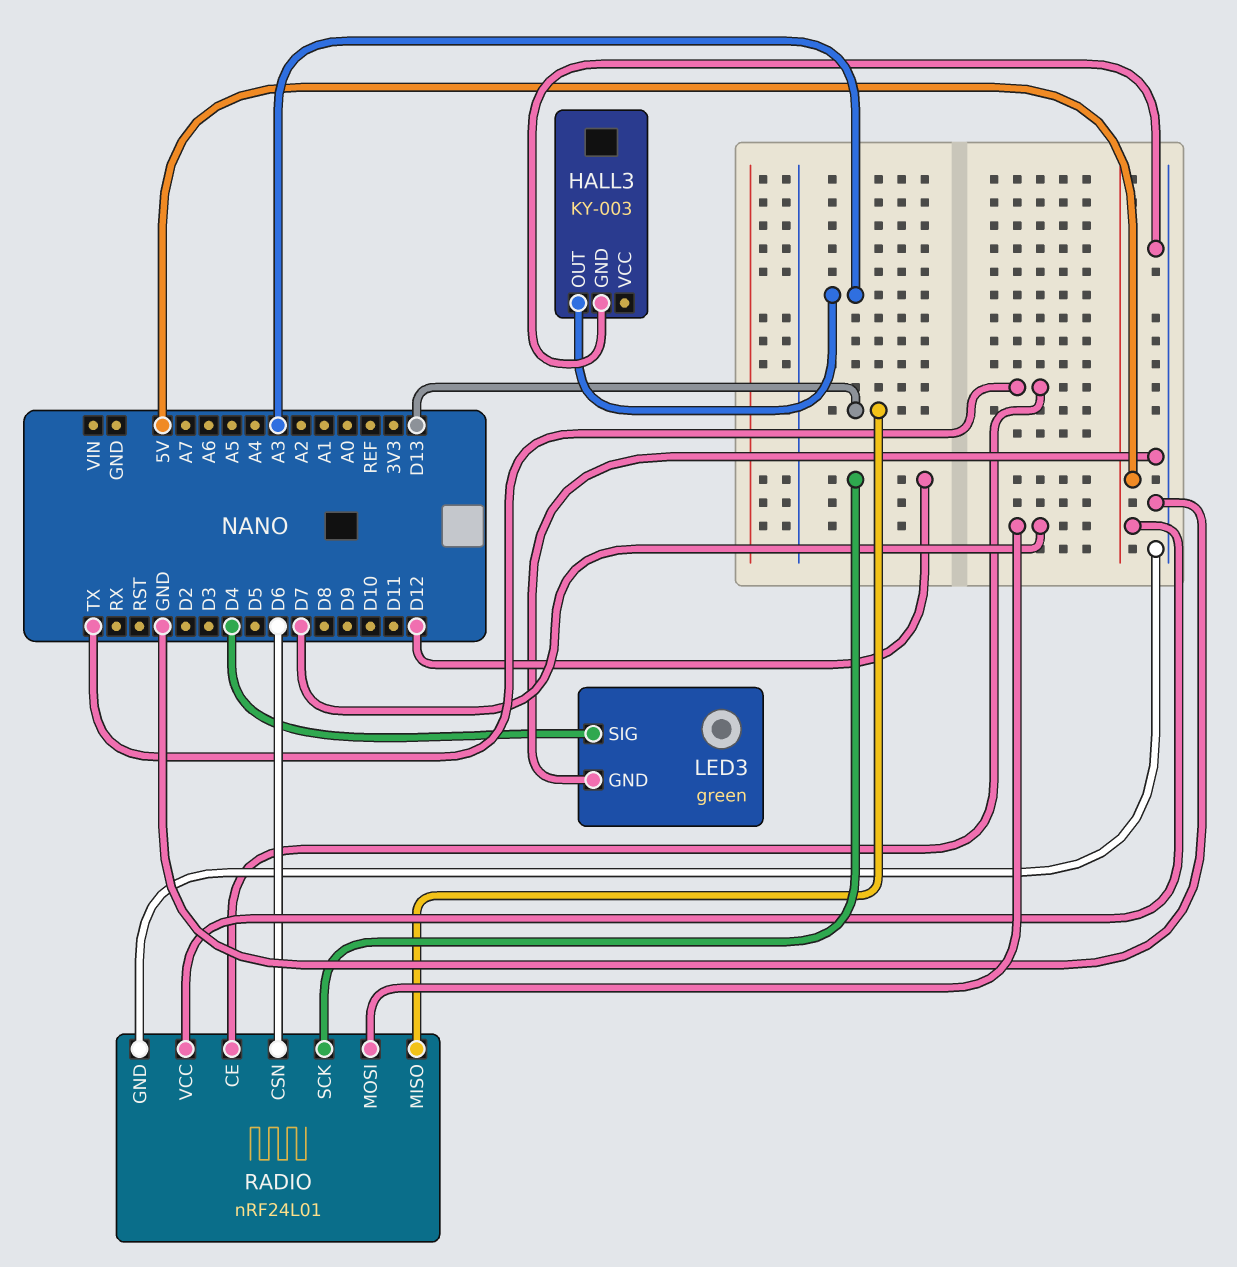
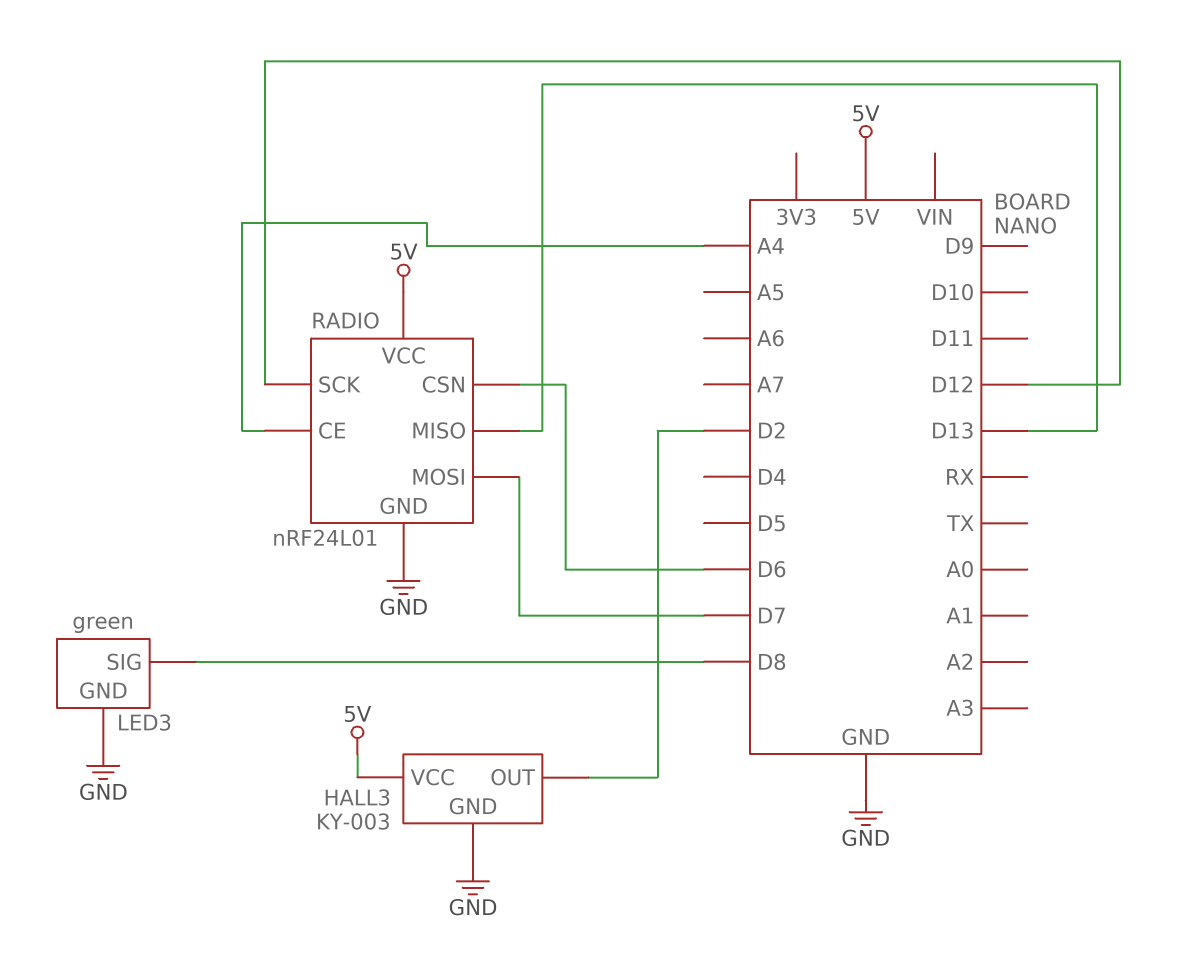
HALL3 pin OUT: A3 -> D2
HALL3 pin VCC: none -> 5V
LED3 pin SIG: D4 -> D8
RADIO pin CE: TX -> A4

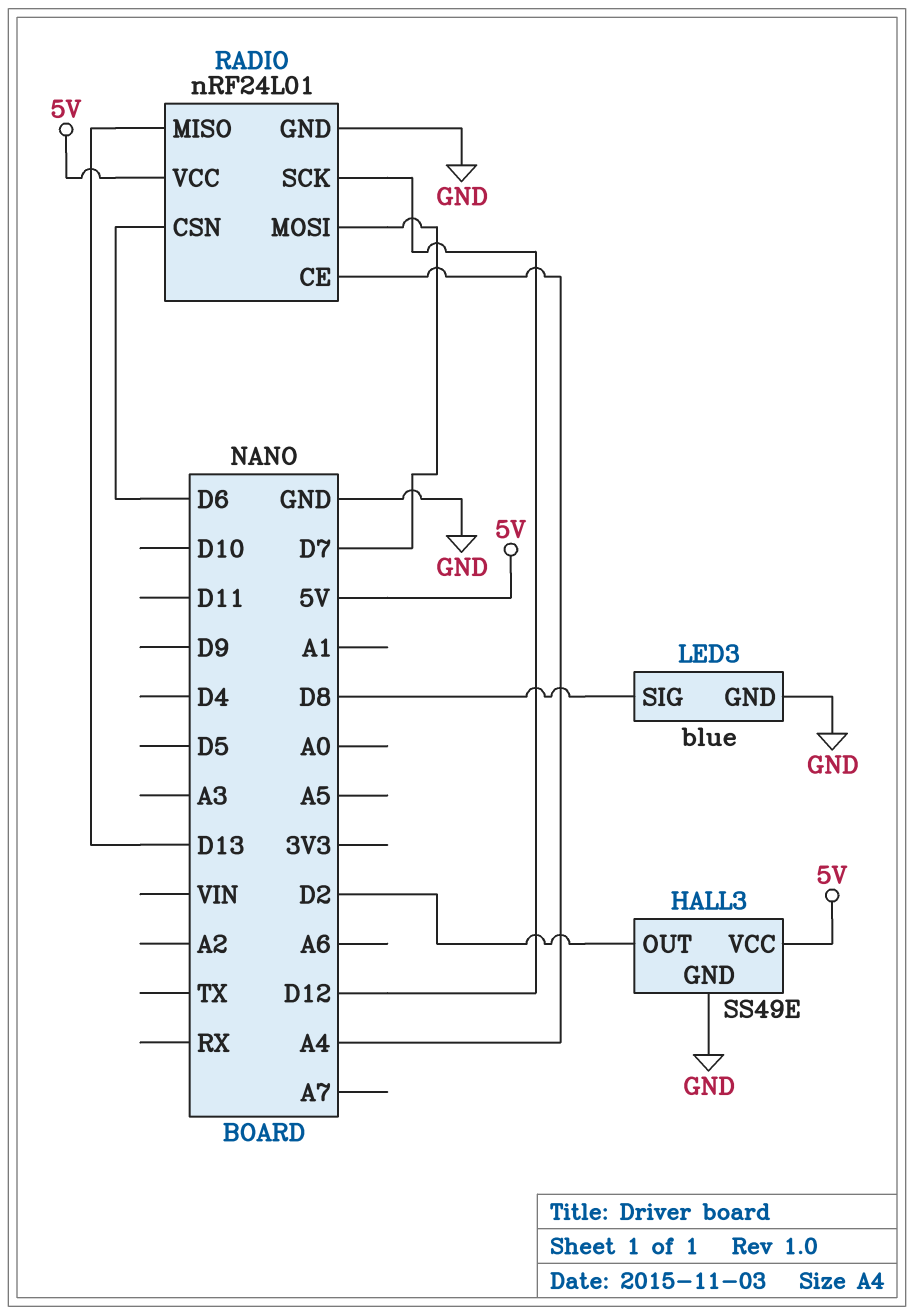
HALL3: KY-003 -> SS49E
LED3: green -> blue

